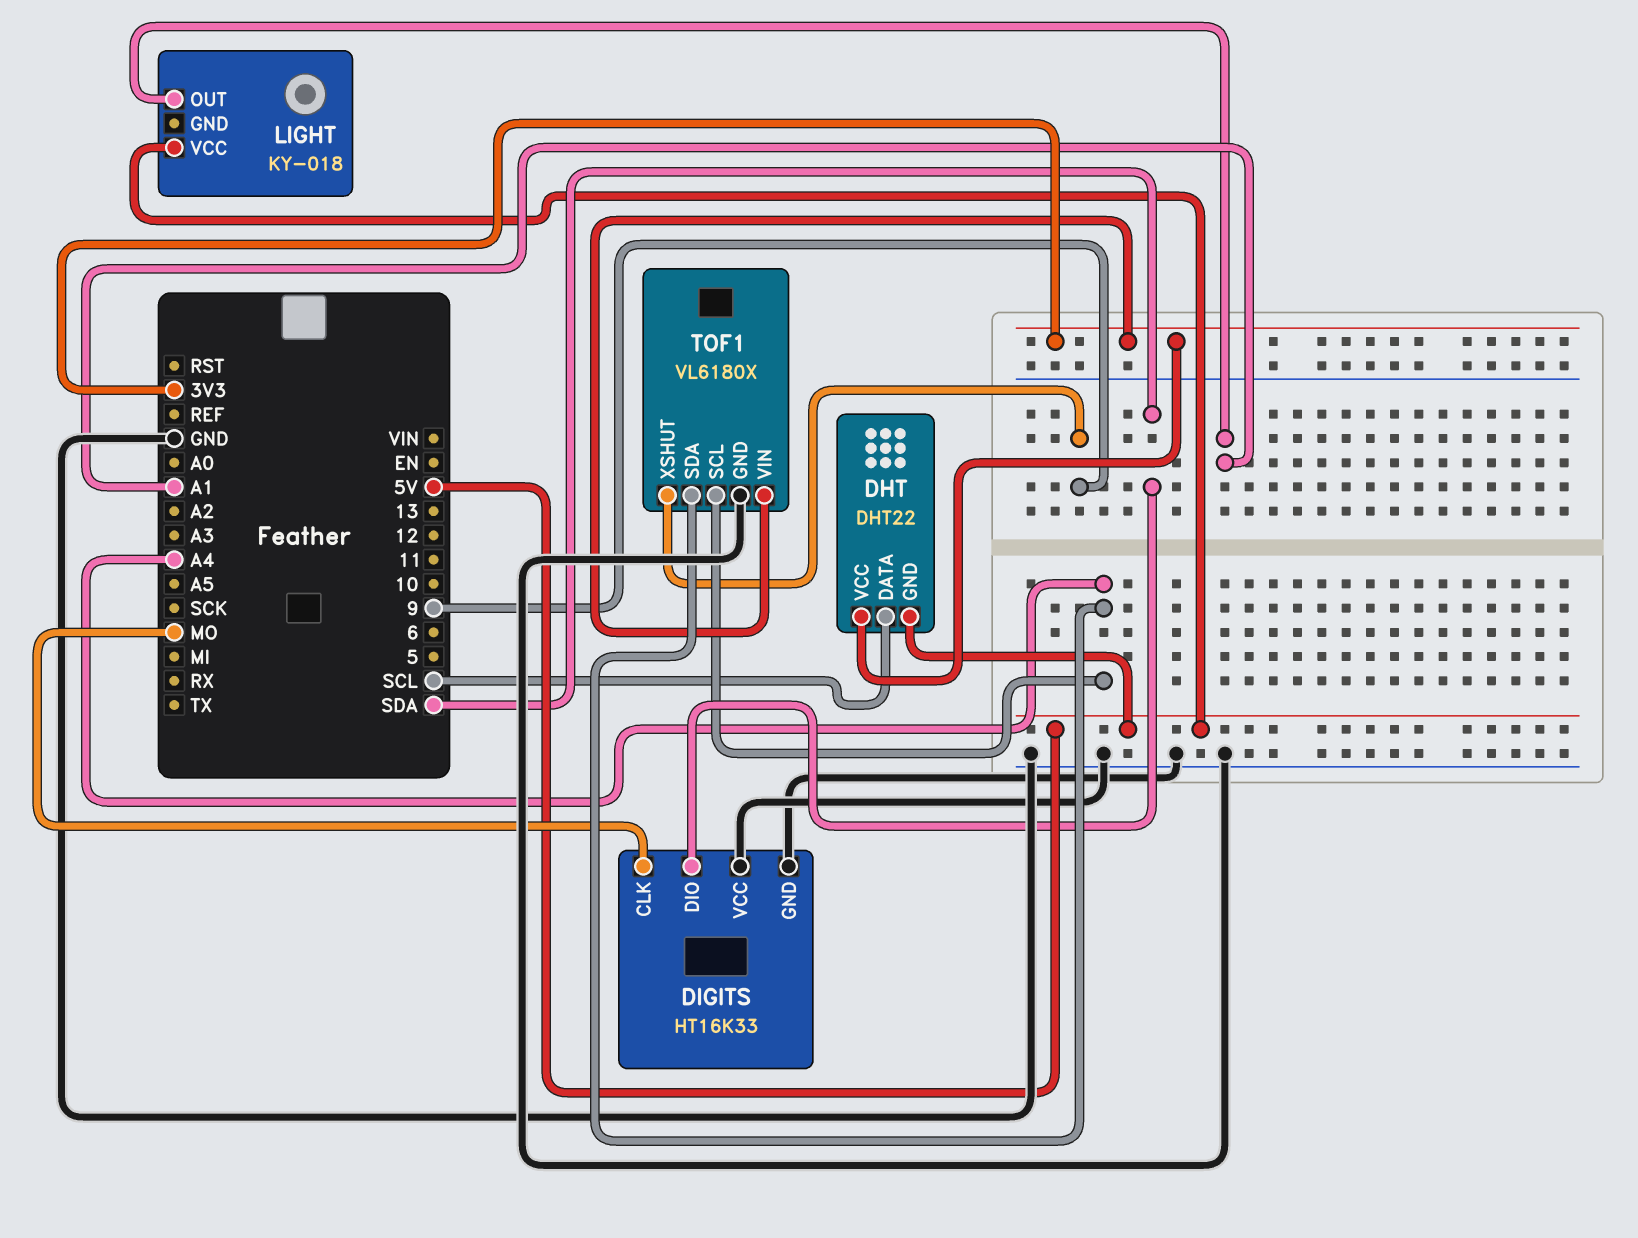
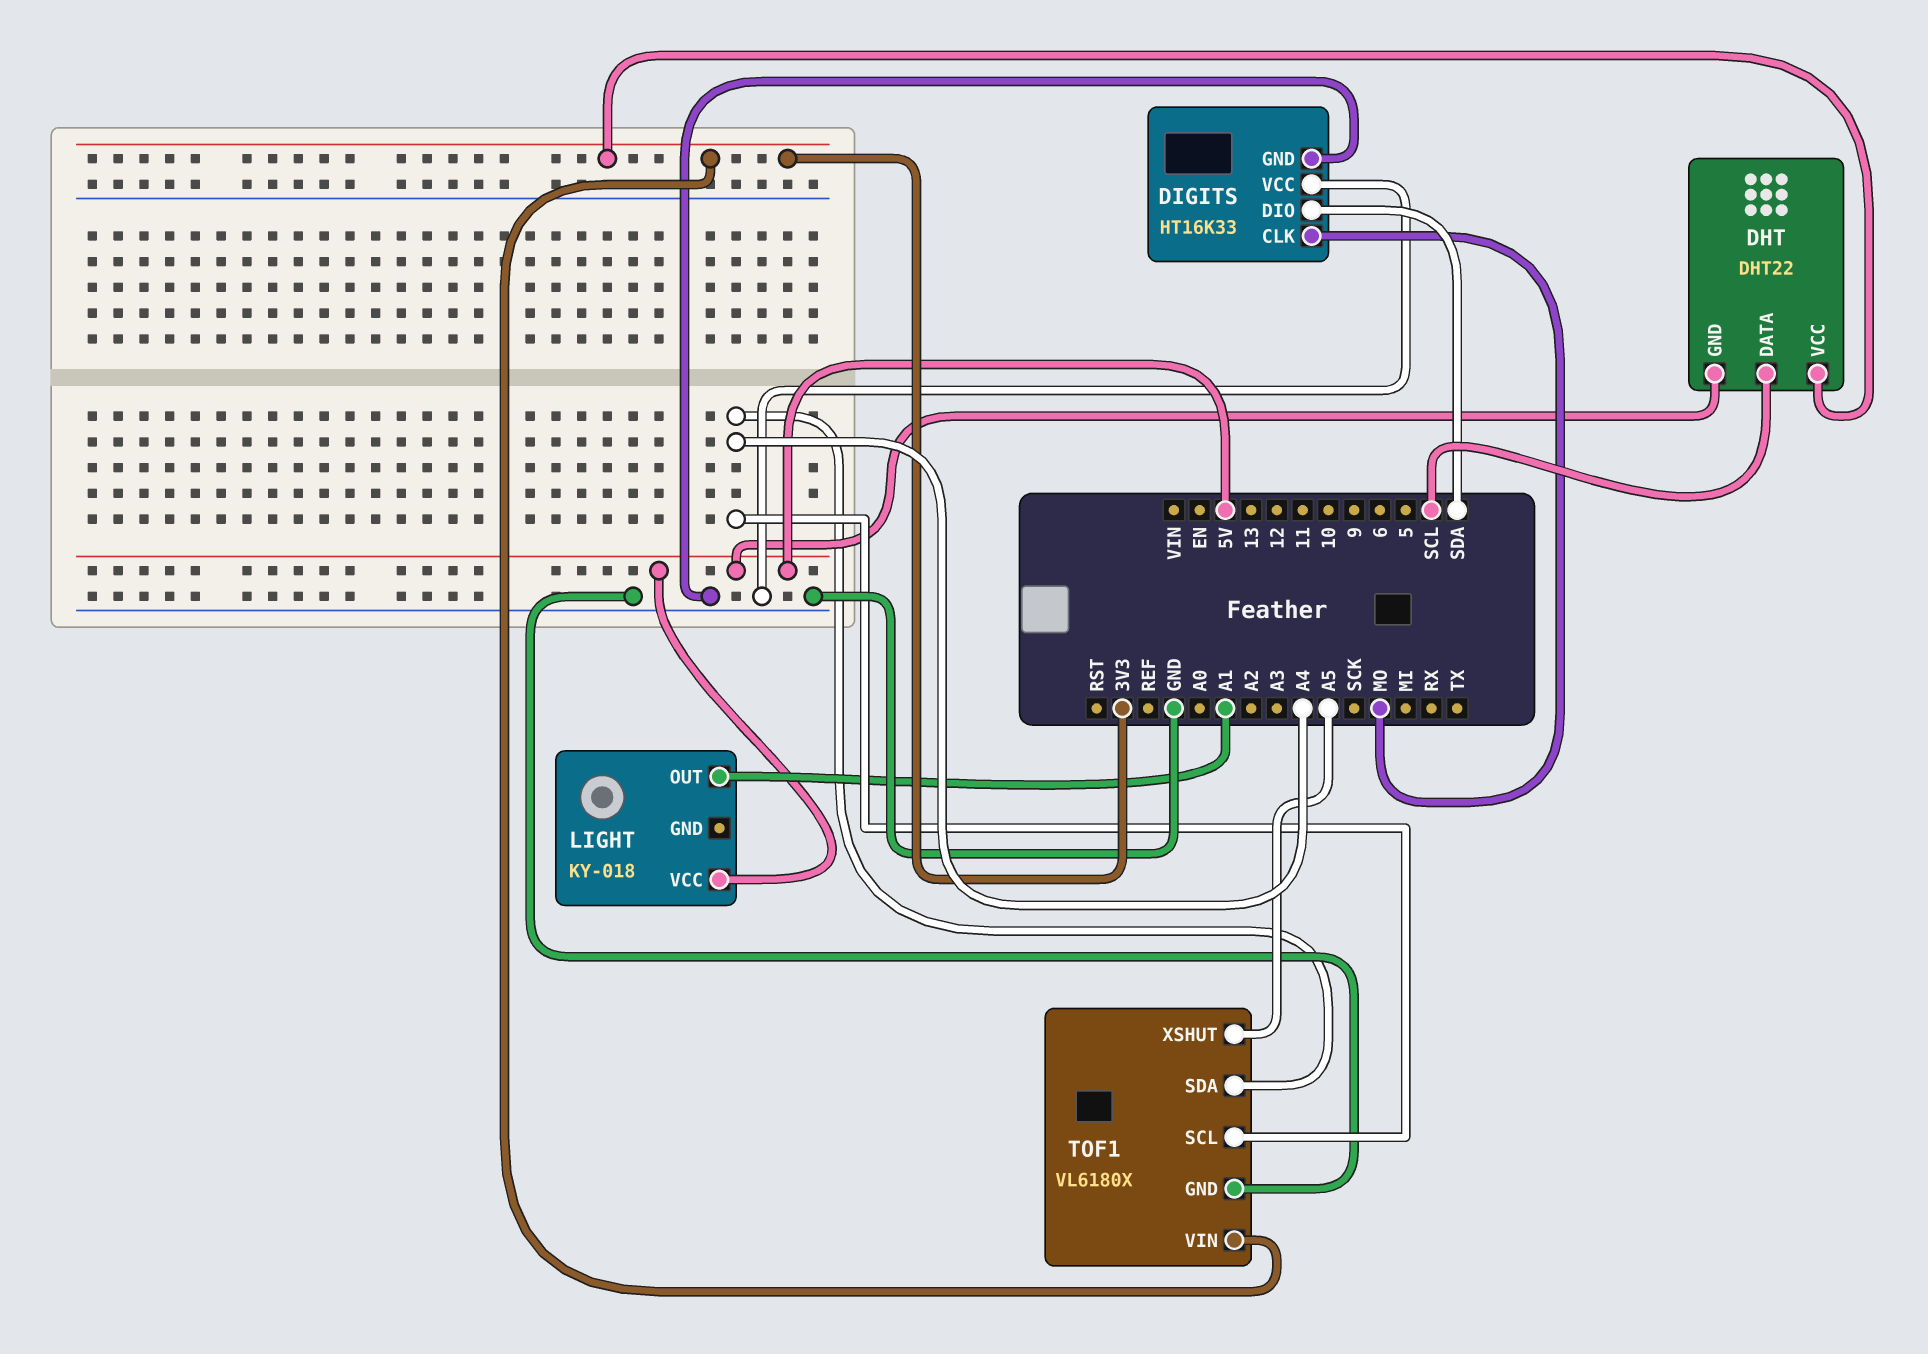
TOF1 pin XSHUT: 9 -> A5

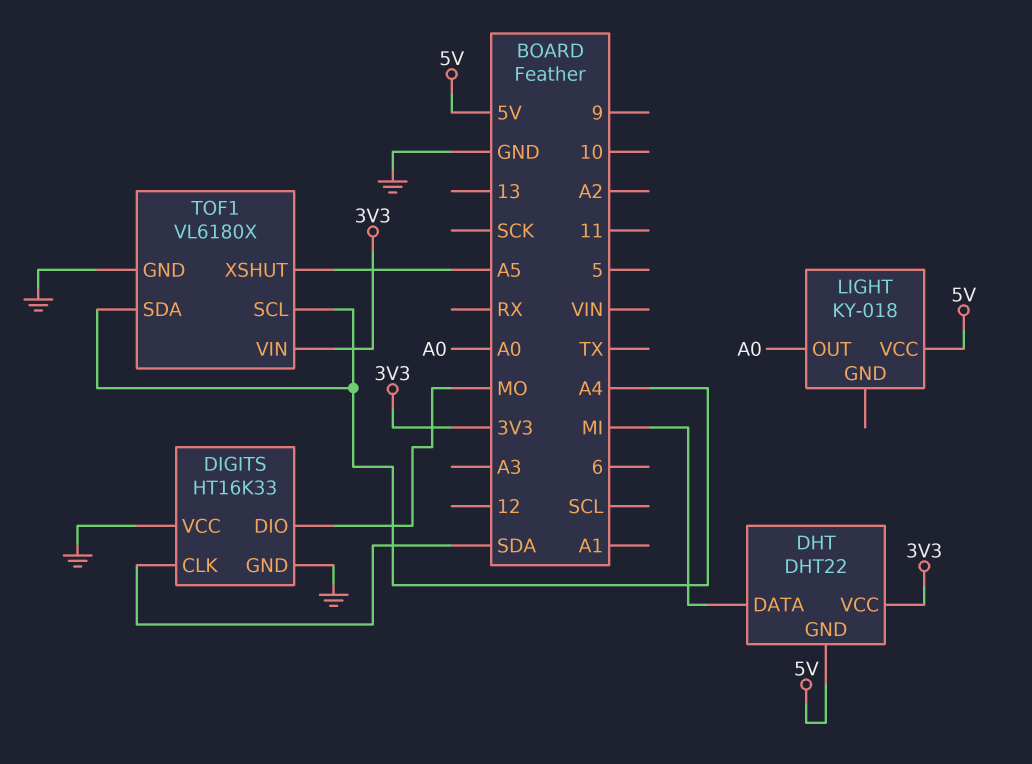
DHT pin DATA: SCL -> MI
DIGITS pin CLK: MO -> SDA
DIGITS pin DIO: SDA -> MO
LIGHT pin OUT: A1 -> A0

